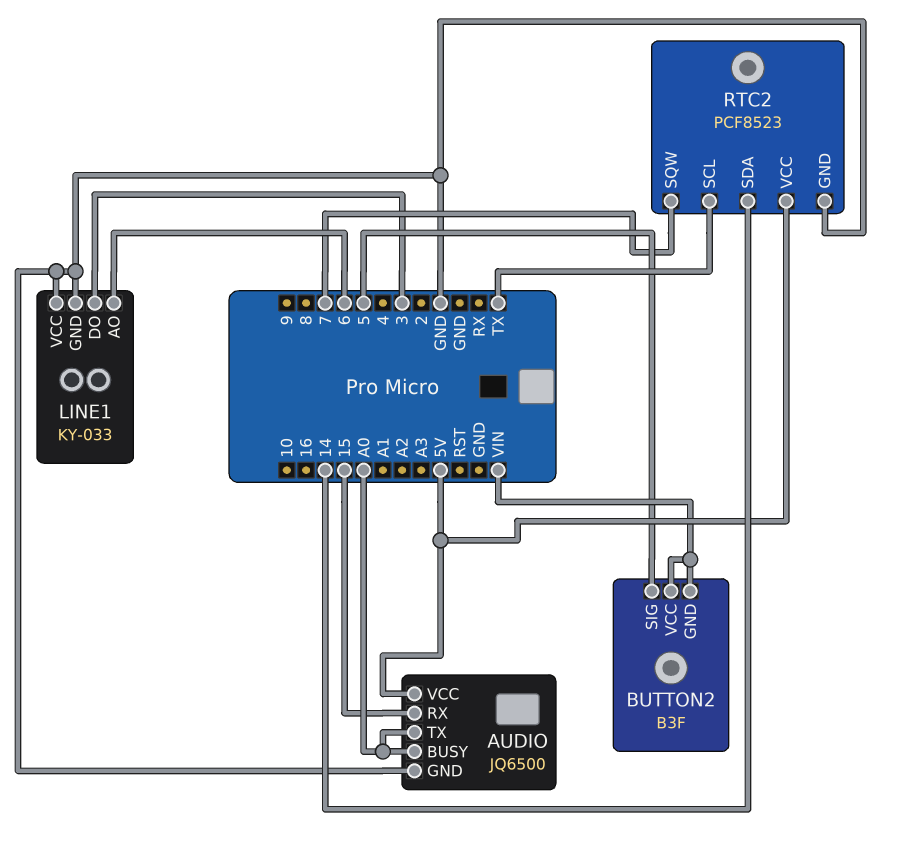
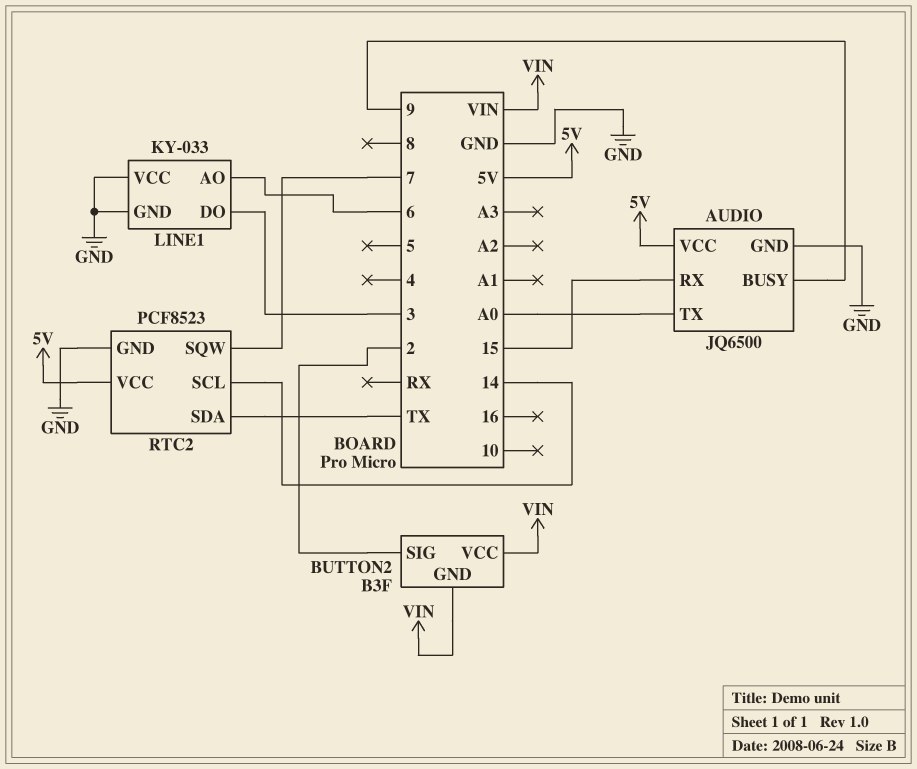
AUDIO pin BUSY: A0 -> 9
BUTTON2 pin SIG: 5 -> 2
RTC2 pin SCL: TX -> 14
RTC2 pin SDA: 14 -> TX

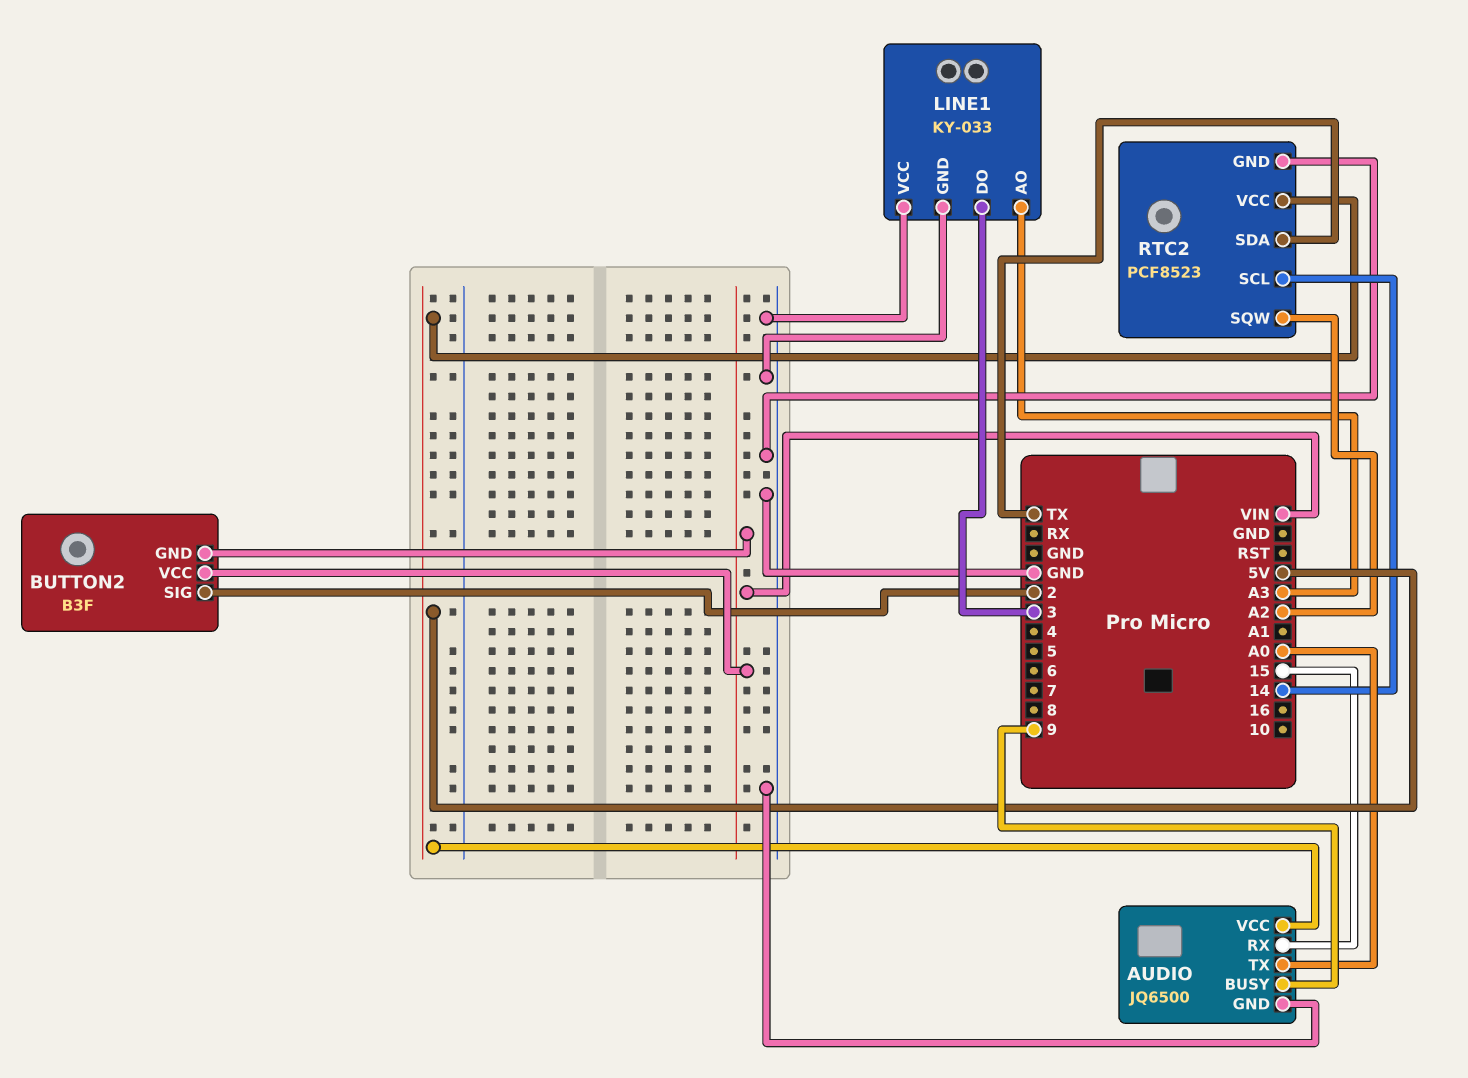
LINE1 pin AO: 6 -> A3
RTC2 pin SQW: 7 -> A2

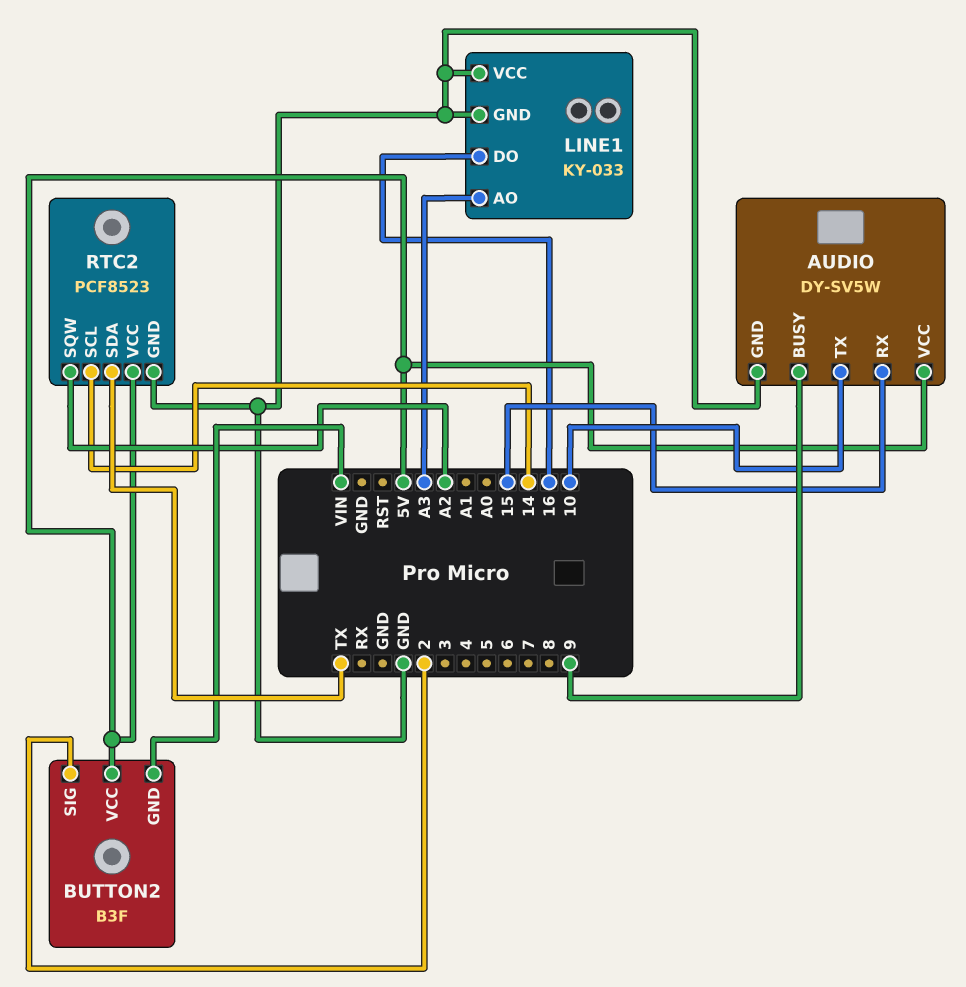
AUDIO: JQ6500 -> DY-SV5W
AUDIO pin TX: A0 -> 10
BUTTON2 pin VCC: VIN -> 5V
LINE1 pin DO: 3 -> 16

